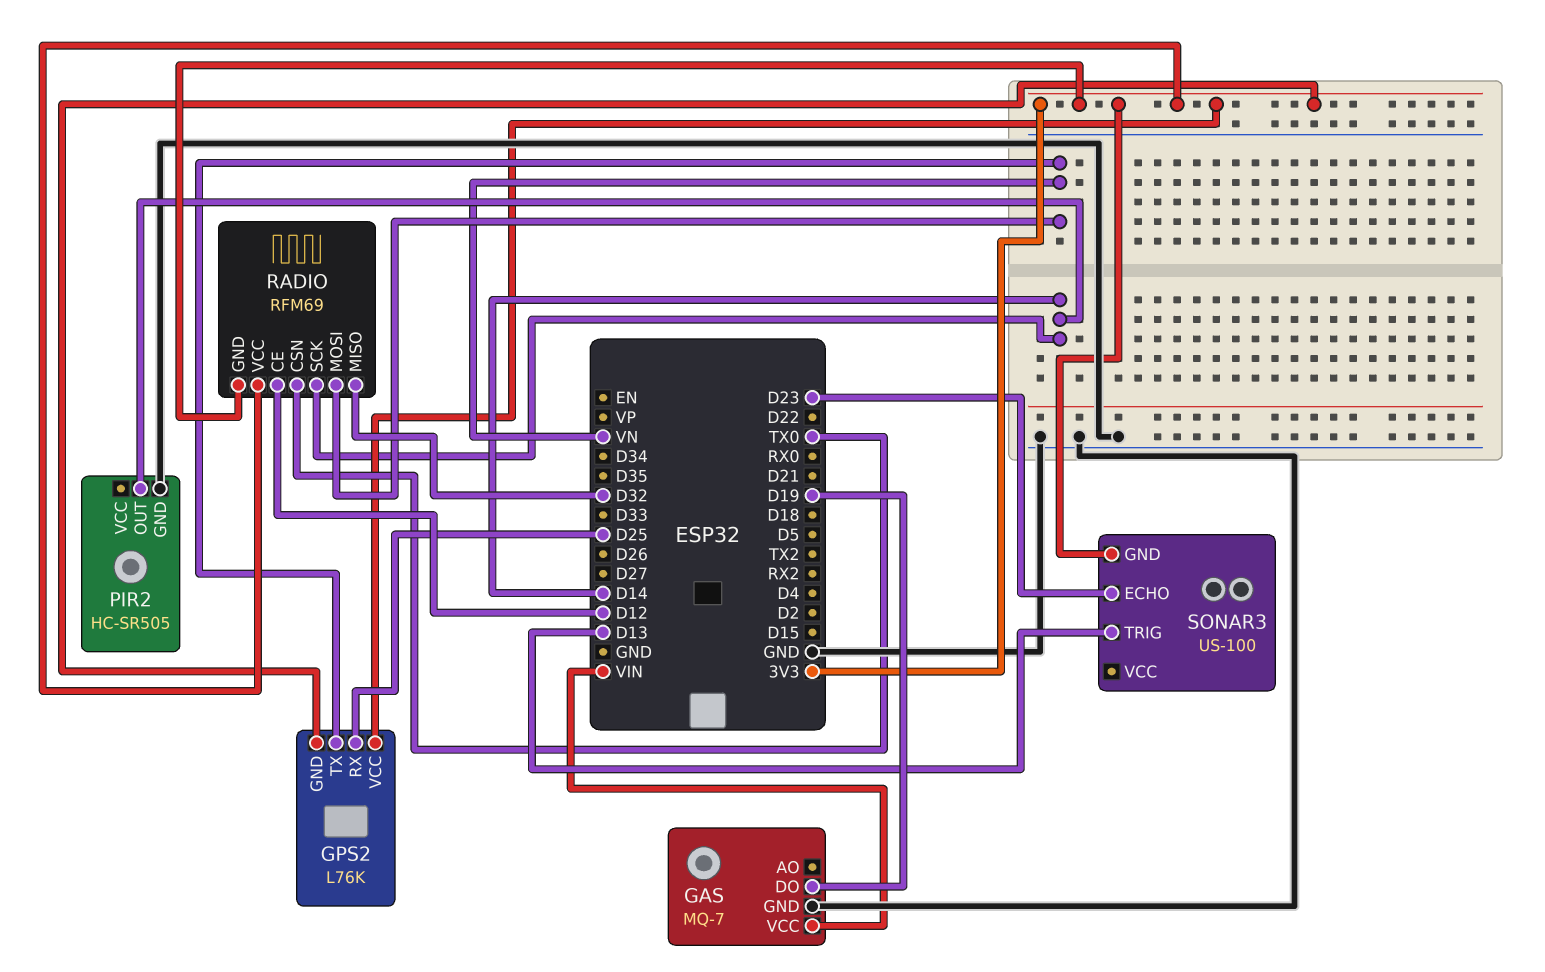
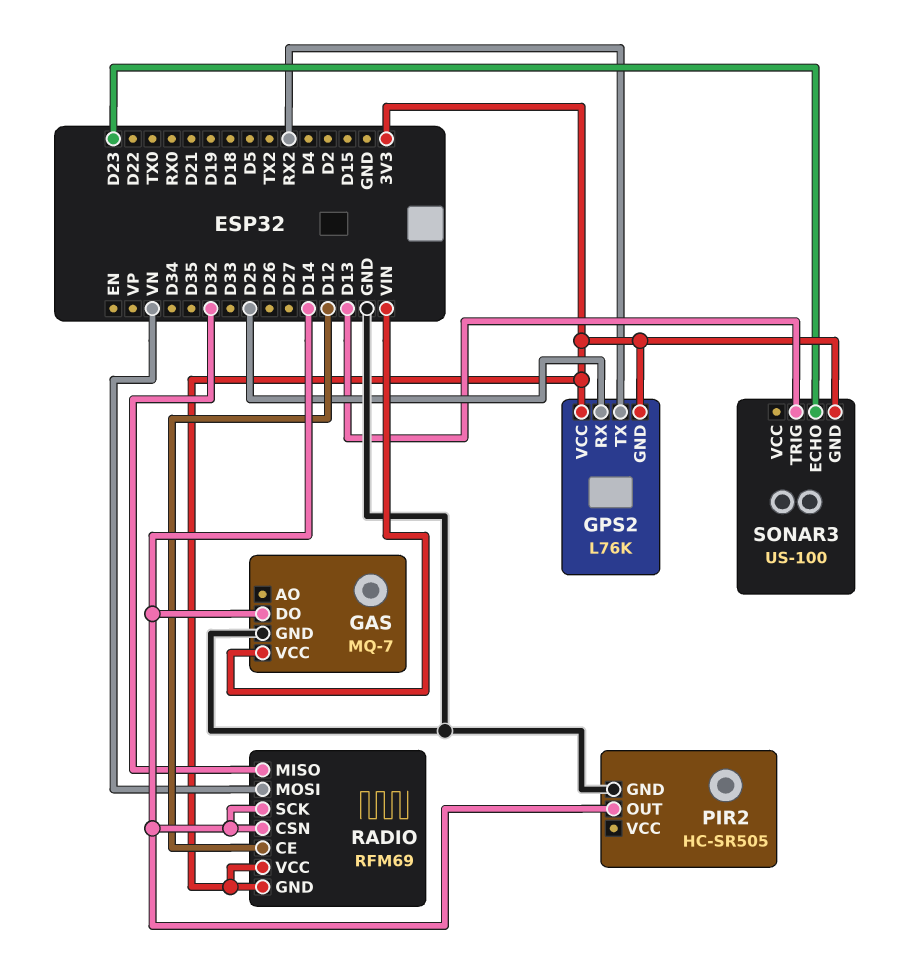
GAS pin DO: D19 -> D14
GPS2 pin TX: VN -> RX2
RADIO pin CSN: TX0 -> D14

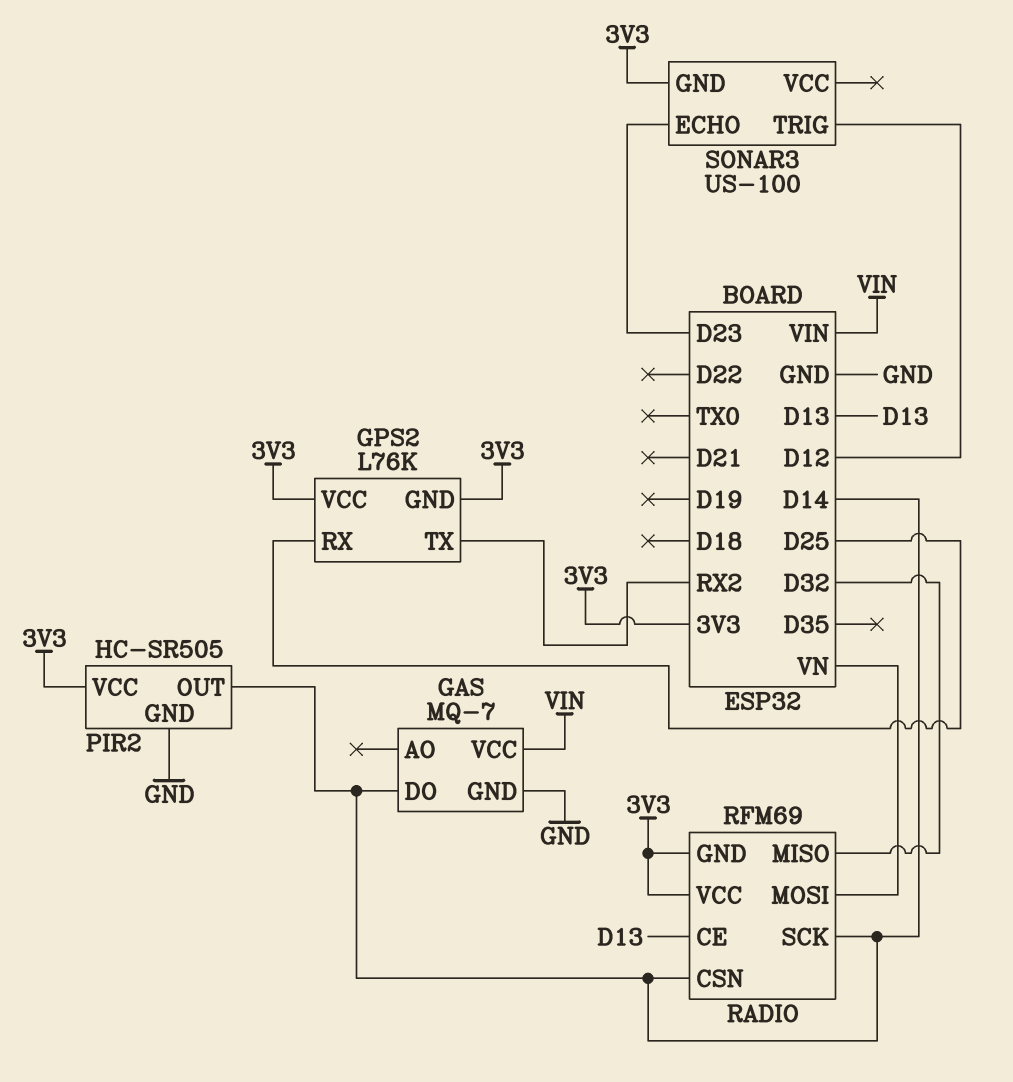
PIR2 pin VCC: none -> 3V3
RADIO pin CE: D12 -> D13
SONAR3 pin TRIG: D13 -> D12

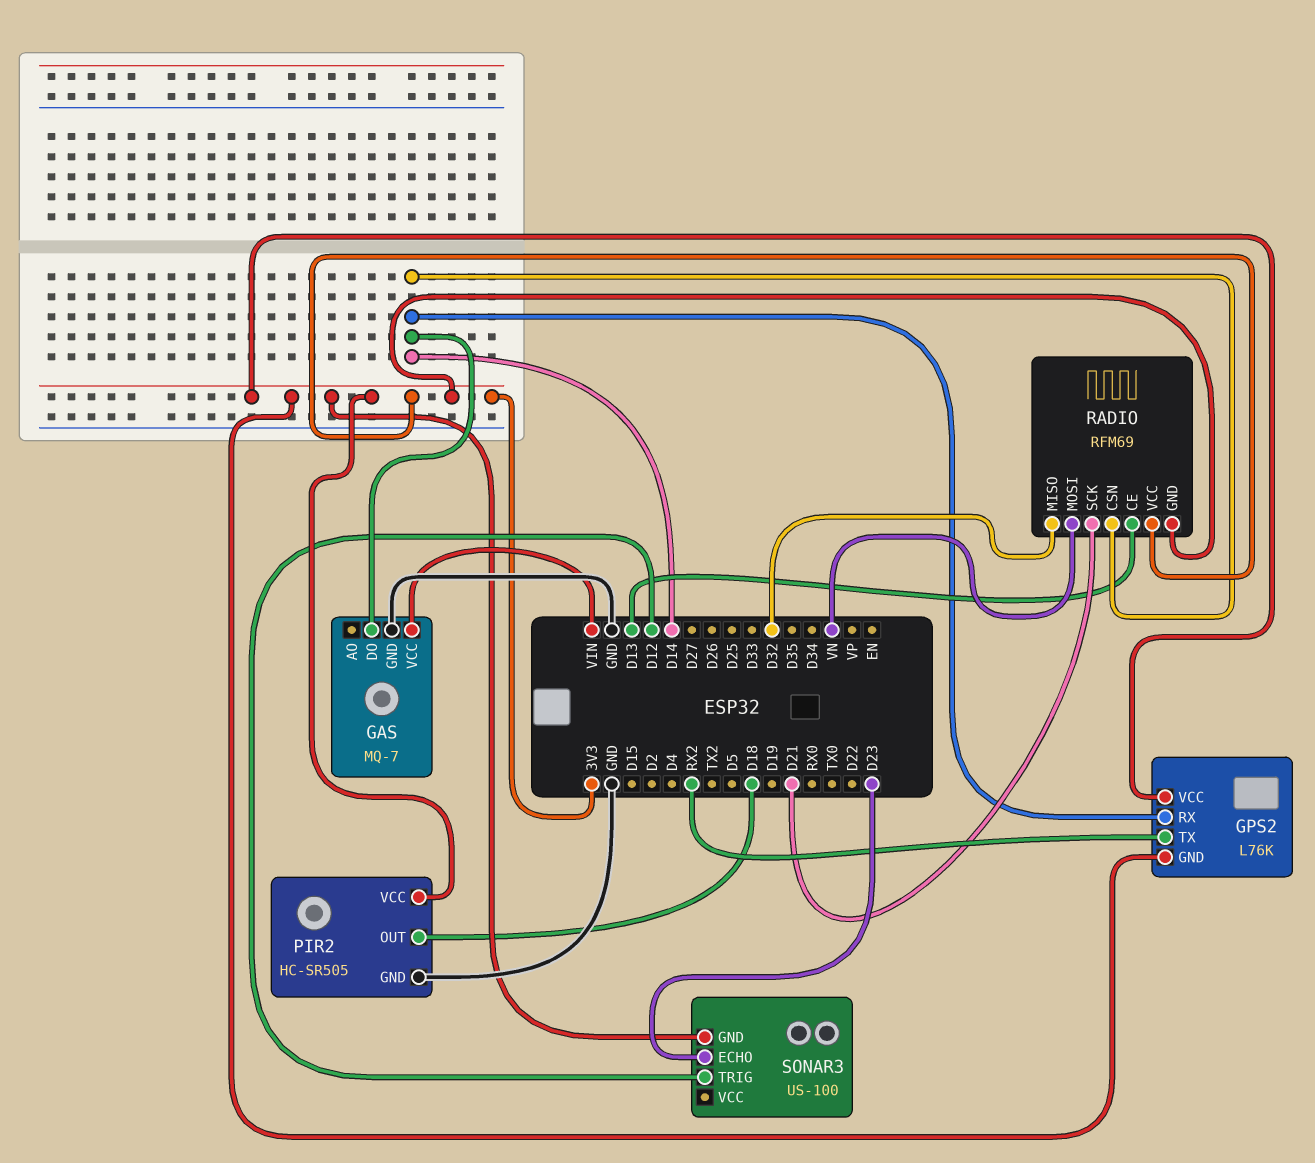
GPS2 pin RX: D25 -> D14
PIR2 pin OUT: D14 -> D18
RADIO pin SCK: D14 -> D21

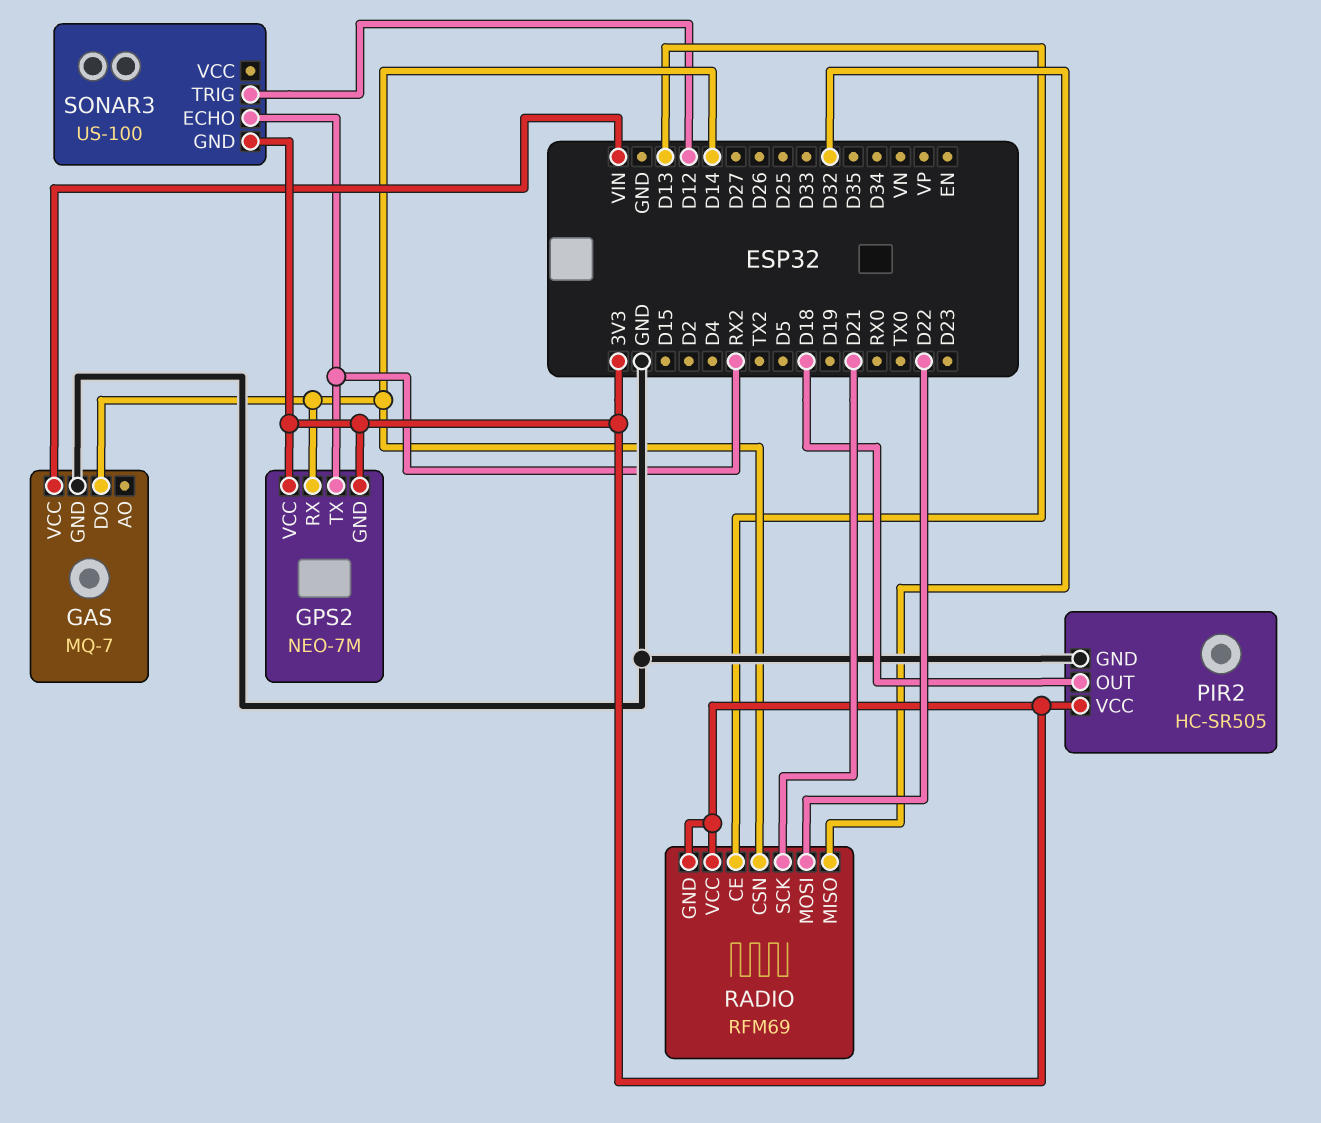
GPS2: L76K -> NEO-7M
RADIO pin MOSI: VN -> D22
SONAR3 pin ECHO: D23 -> RX2

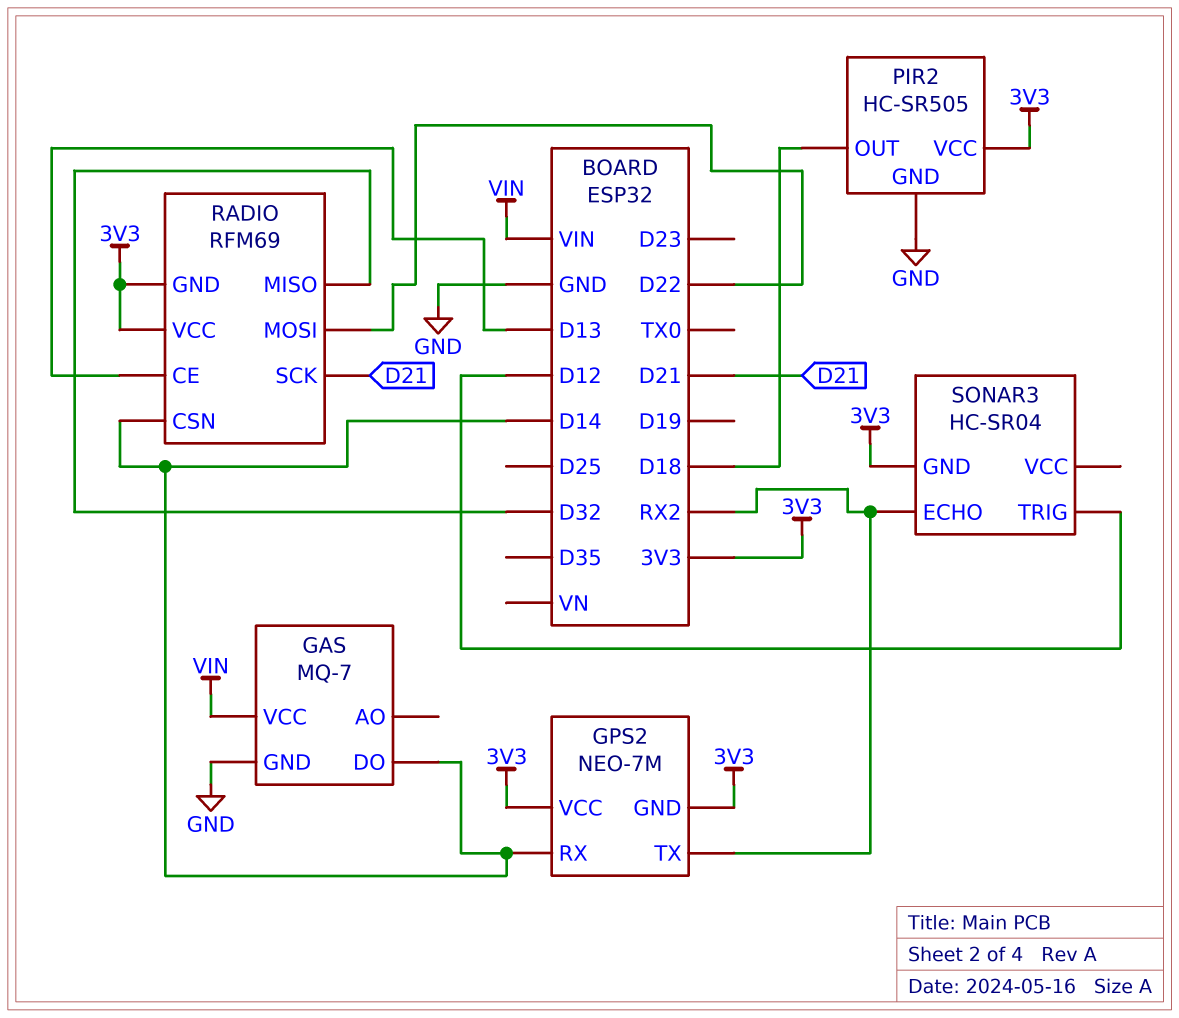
SONAR3: US-100 -> HC-SR04

